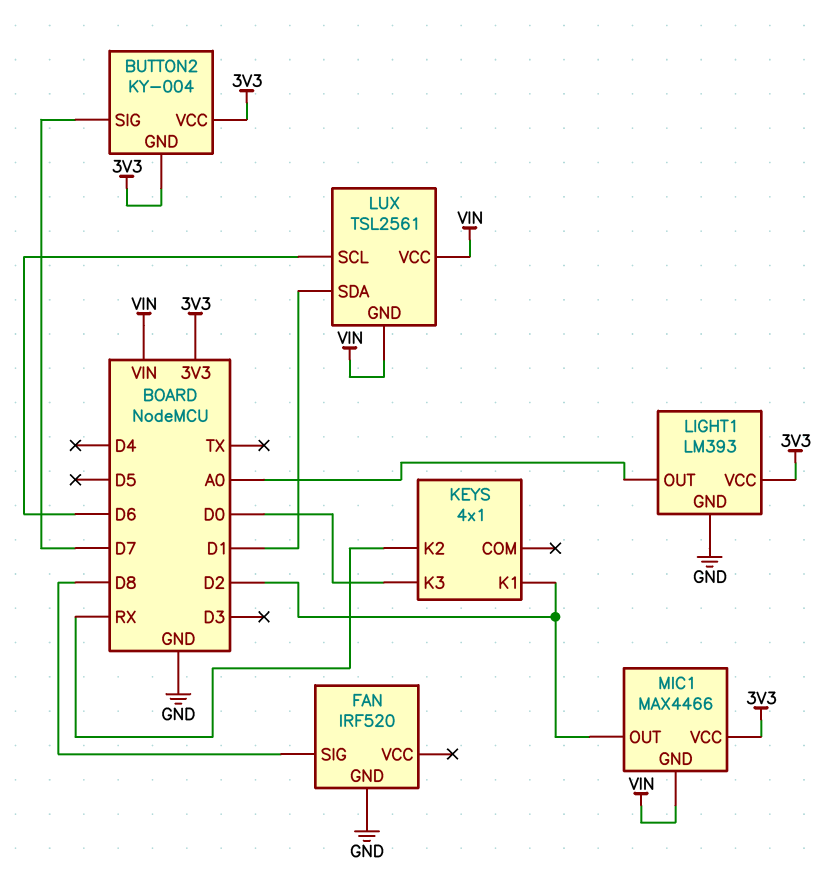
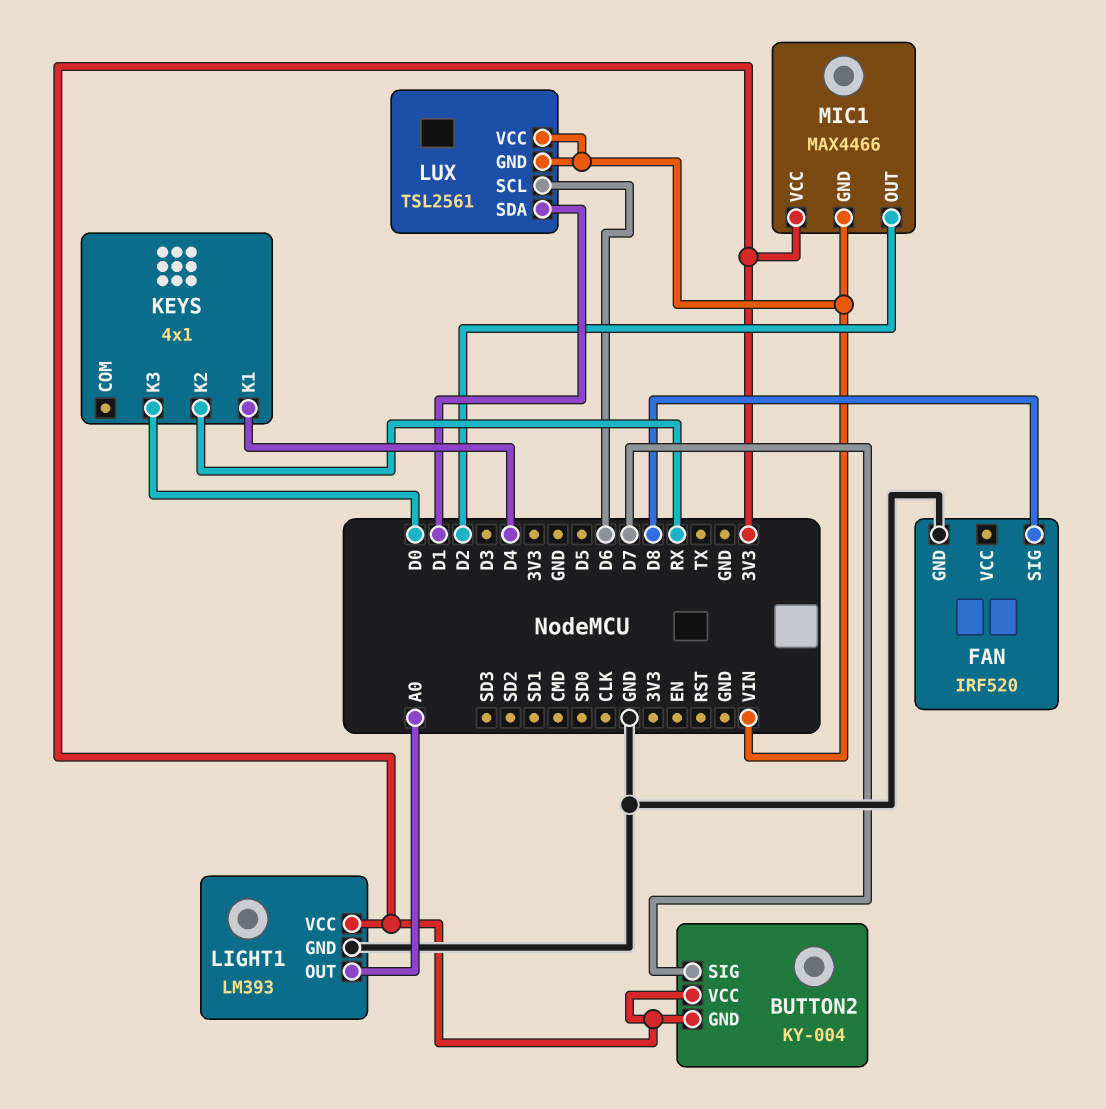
KEYS pin K1: D2 -> D4

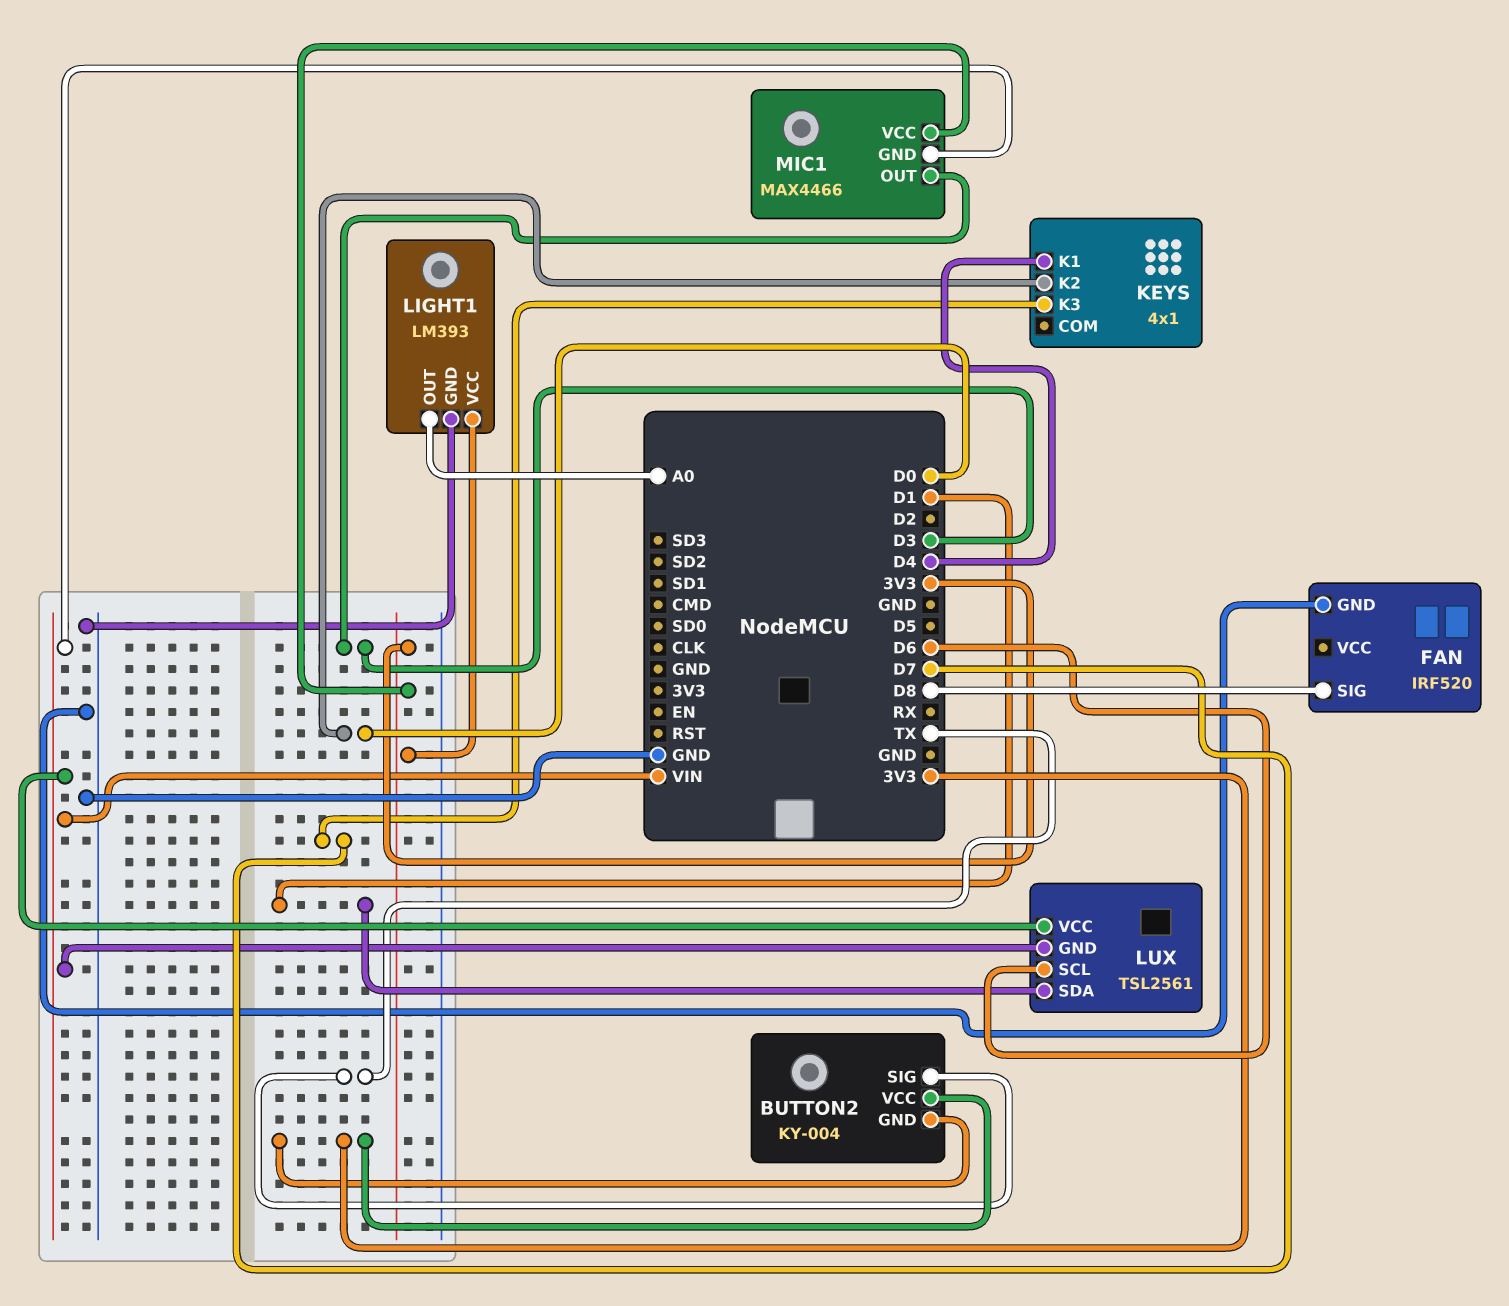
BUTTON2 pin SIG: D7 -> TX
KEYS pin K2: RX -> D0
KEYS pin K3: D0 -> D7
MIC1 pin OUT: D2 -> D3

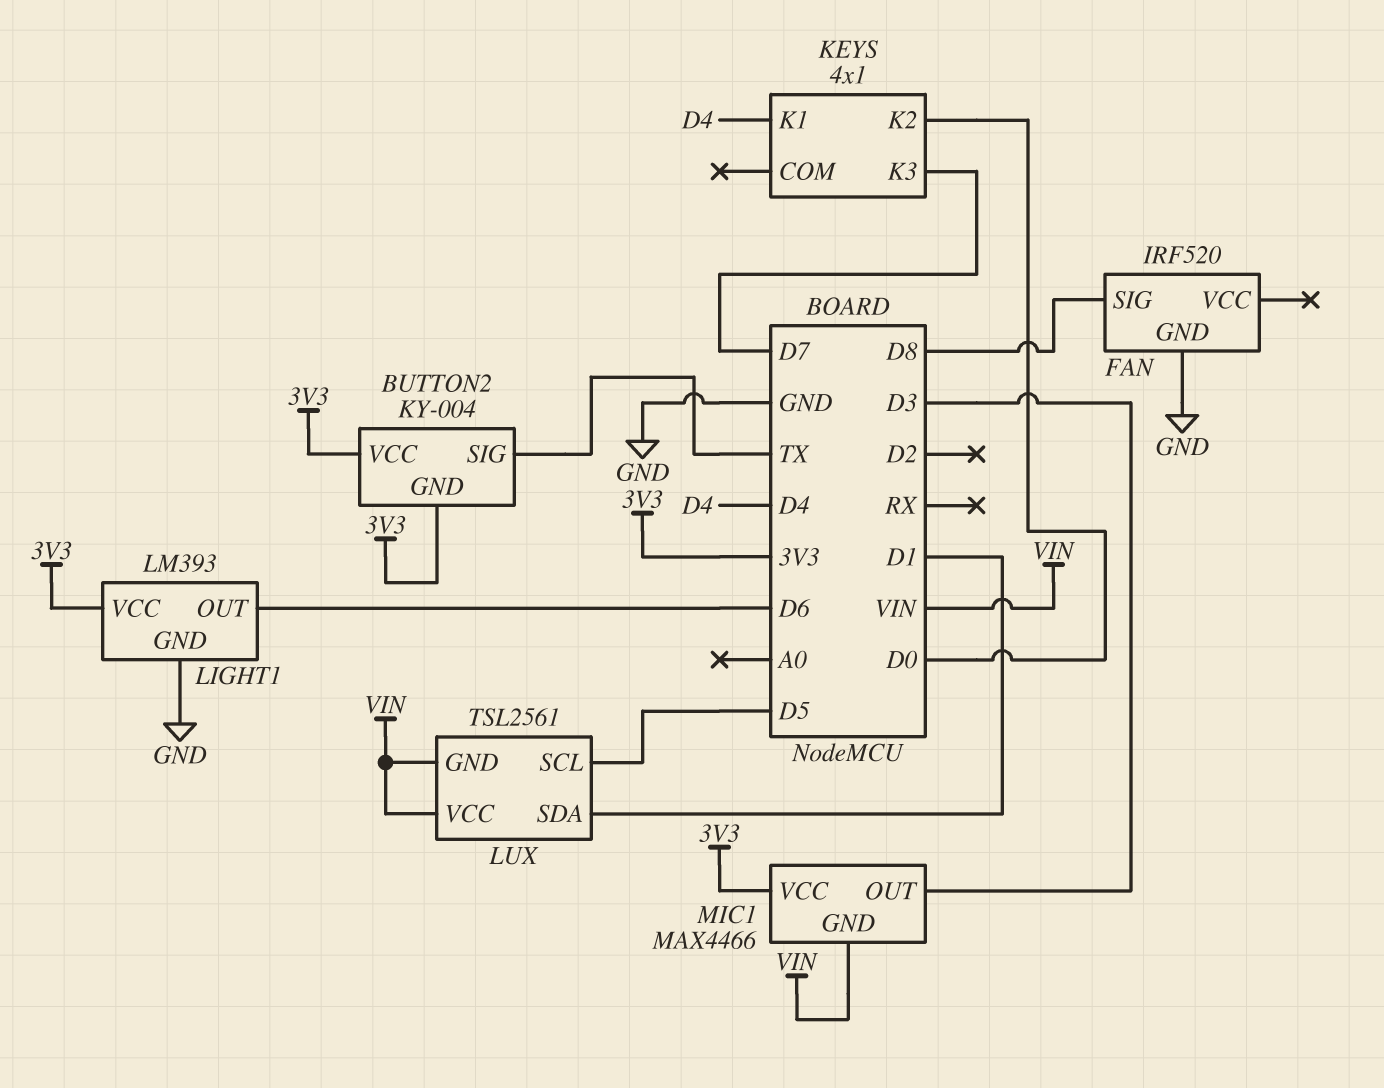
LIGHT1 pin OUT: A0 -> D6
LUX pin SCL: D6 -> D5

